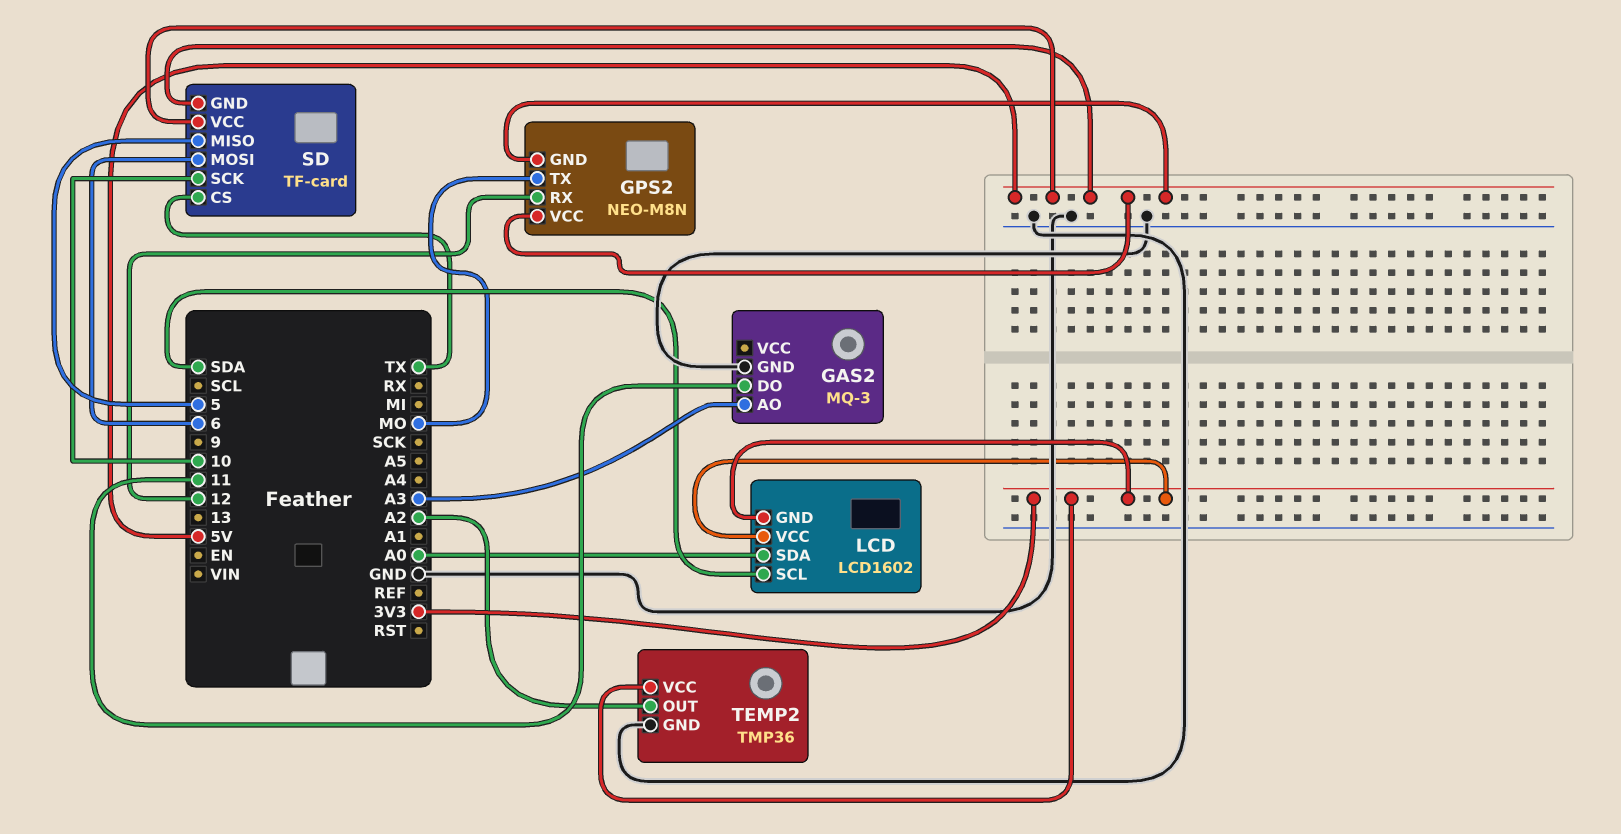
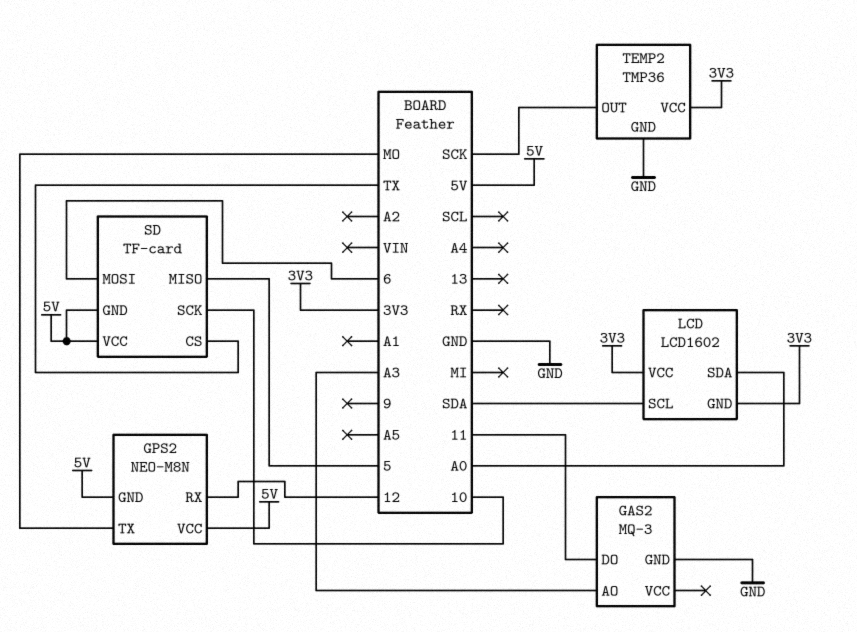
TEMP2 pin OUT: A2 -> SCK

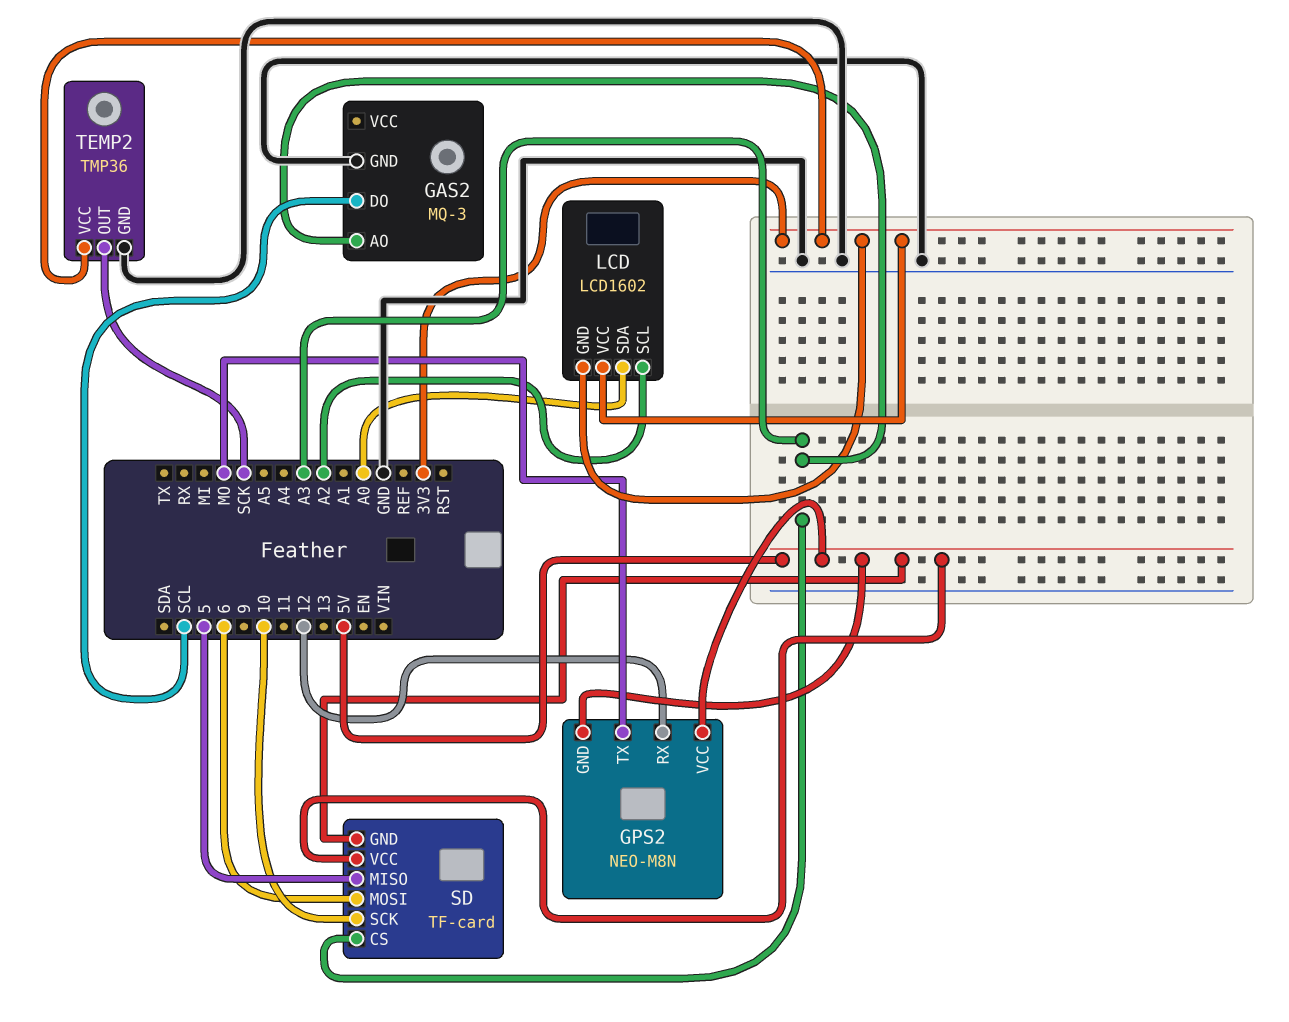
GAS2 pin DO: 11 -> SCL
LCD pin SCL: SDA -> A2
SD pin CS: TX -> A3

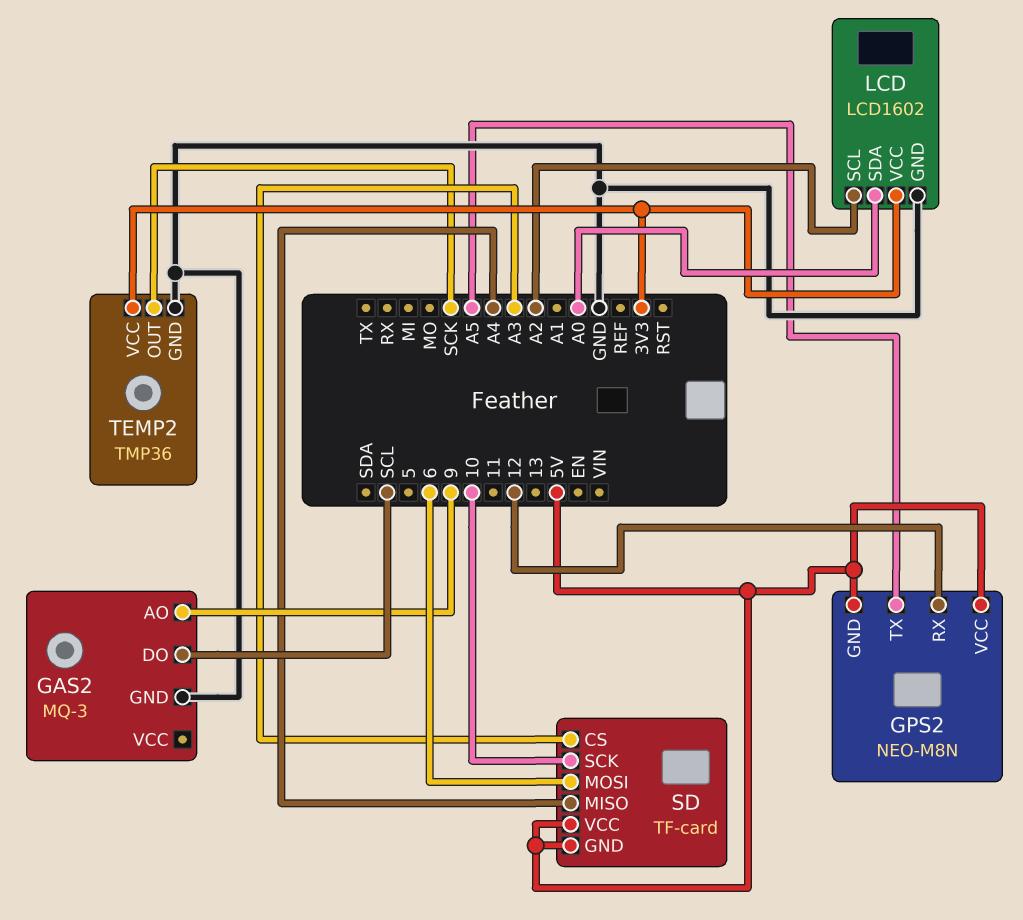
GAS2 pin AO: A3 -> 9
GPS2 pin TX: MO -> A5
LCD pin GND: 3V3 -> GND
SD pin MISO: 5 -> A4

